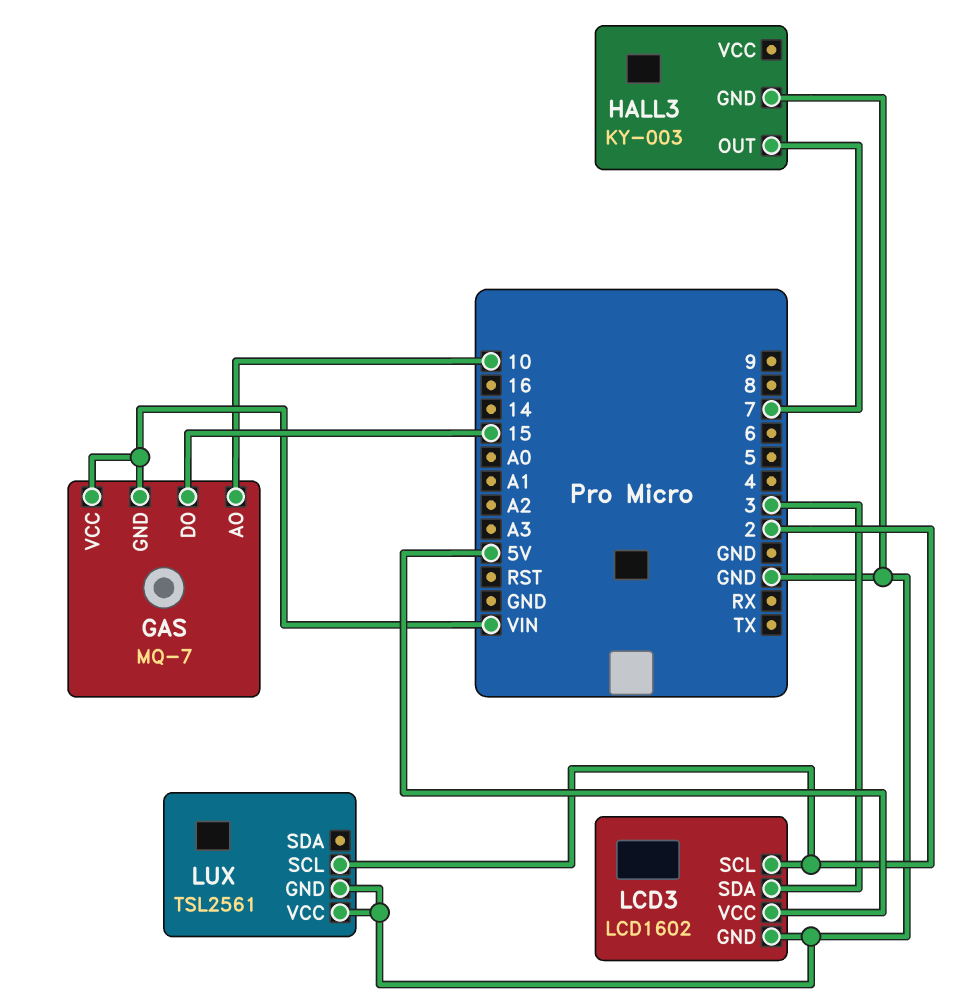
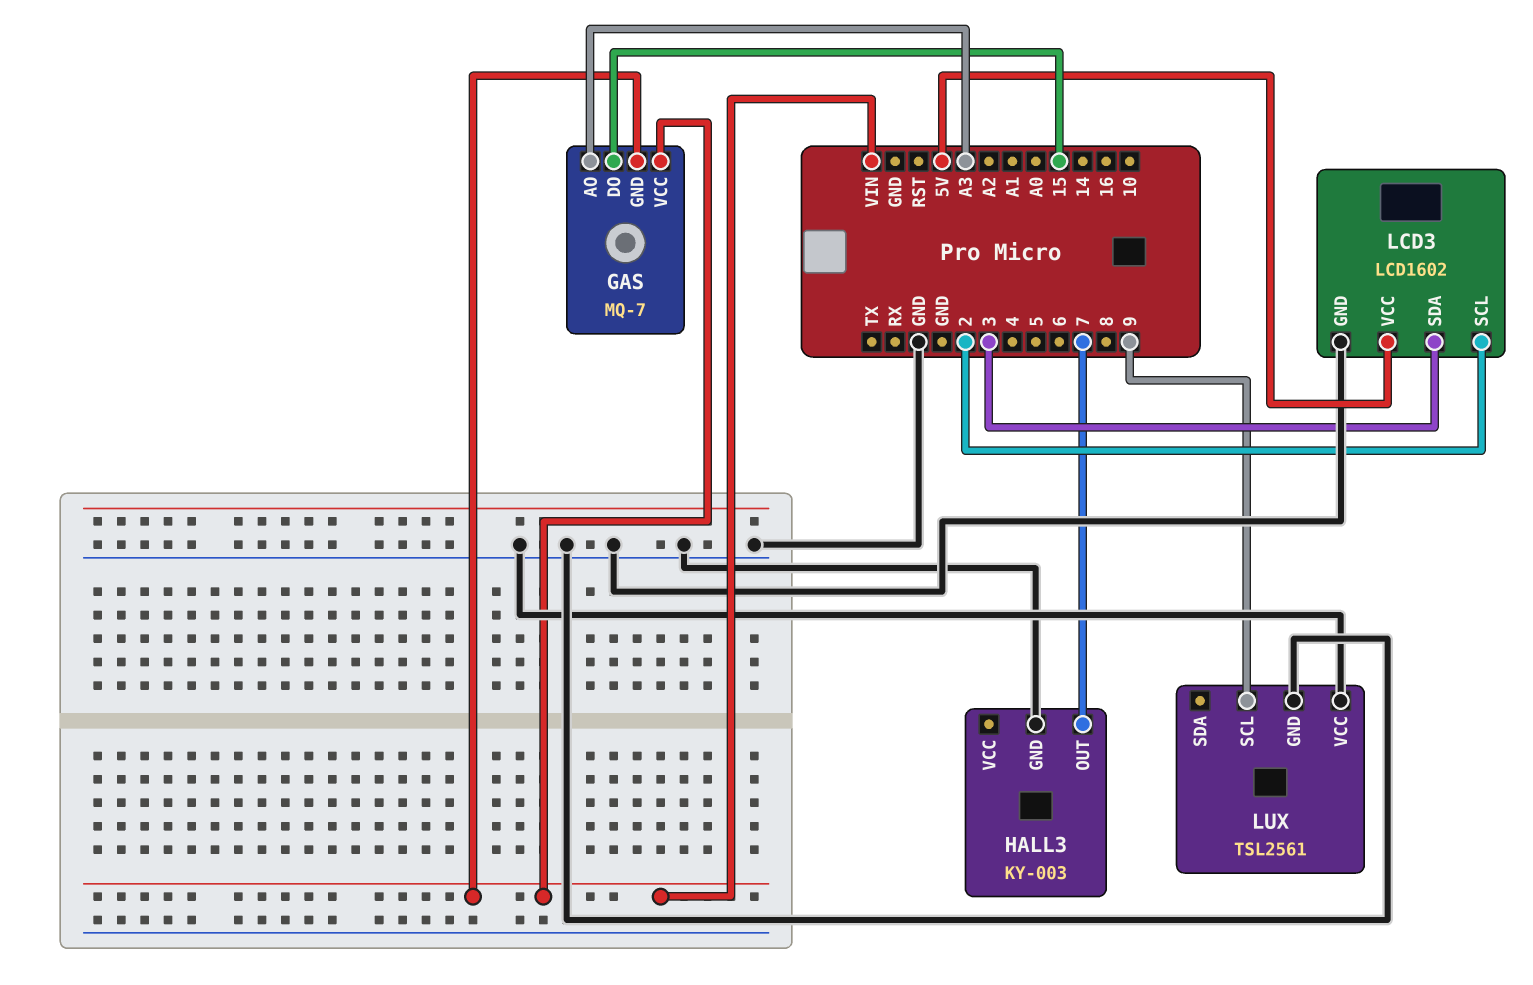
GAS pin AO: 10 -> A3
LUX pin SCL: 2 -> 9

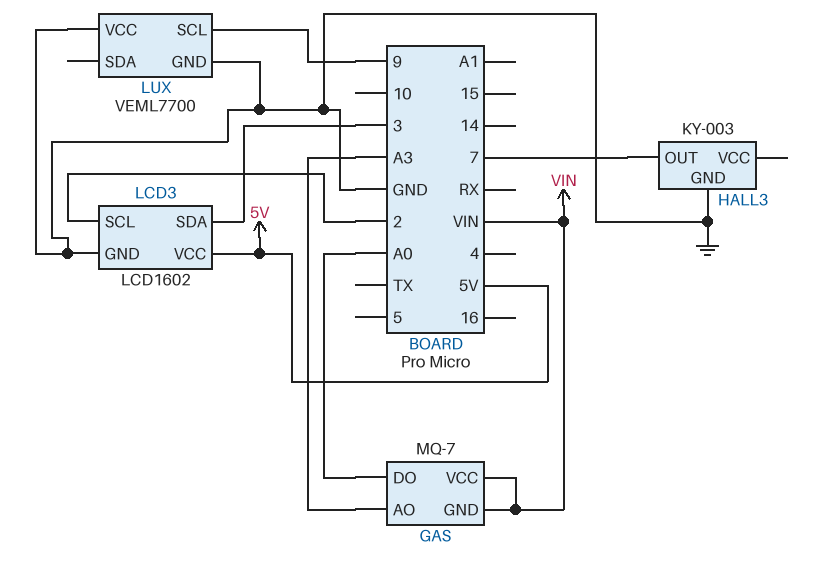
GAS pin DO: 15 -> A0
LUX: TSL2561 -> VEML7700

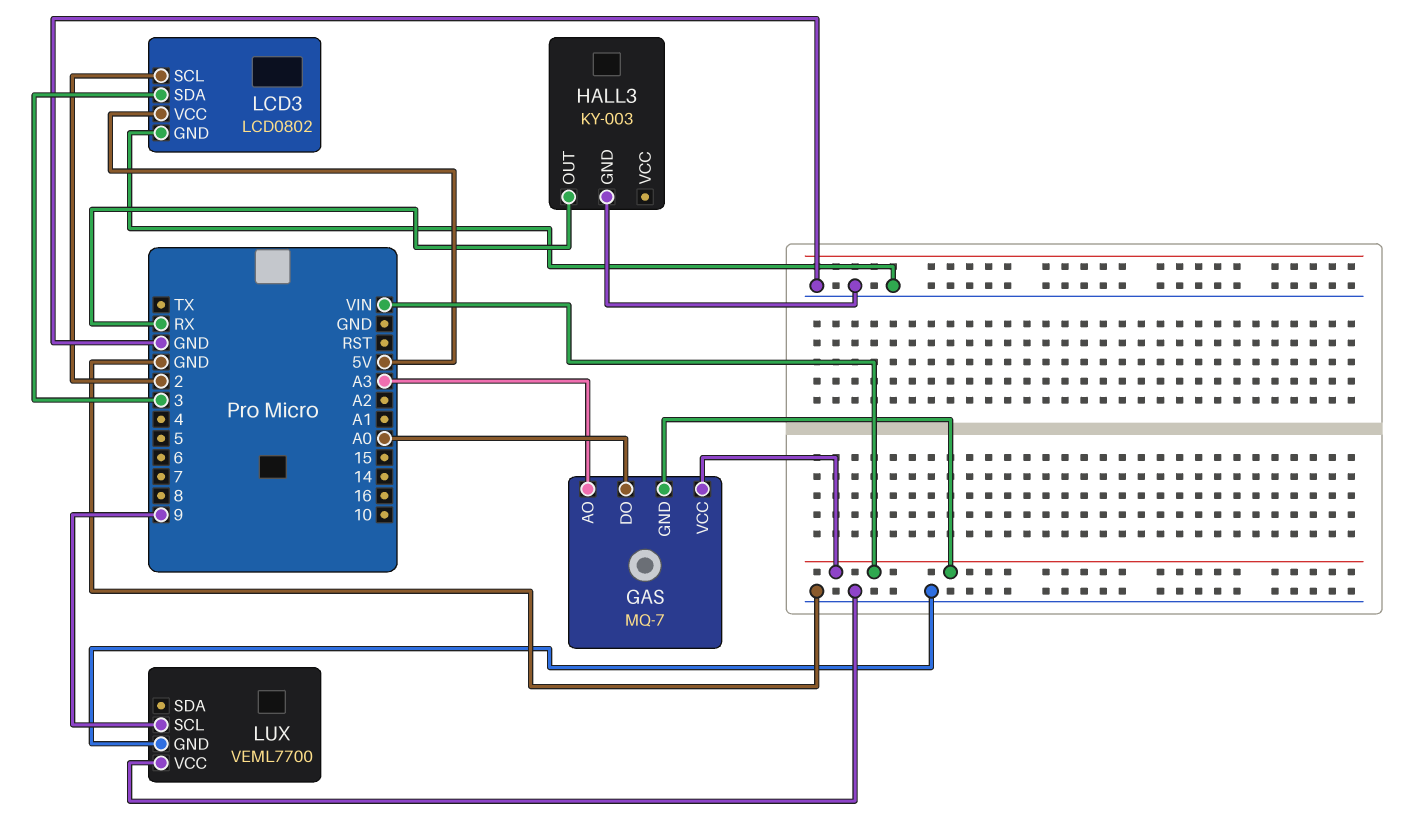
HALL3 pin OUT: 7 -> RX
LCD3: LCD1602 -> LCD0802

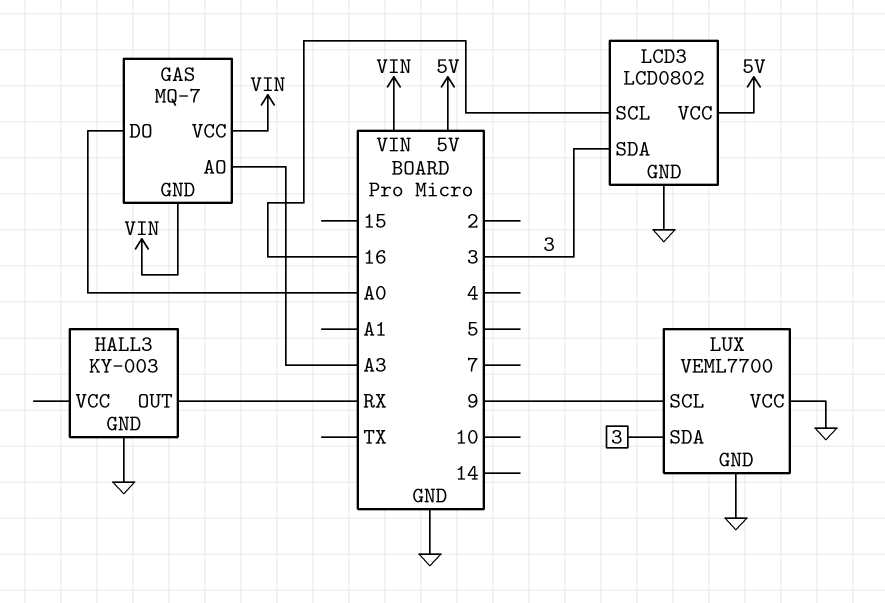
LCD3 pin SCL: 2 -> 16
LUX pin SDA: none -> 3

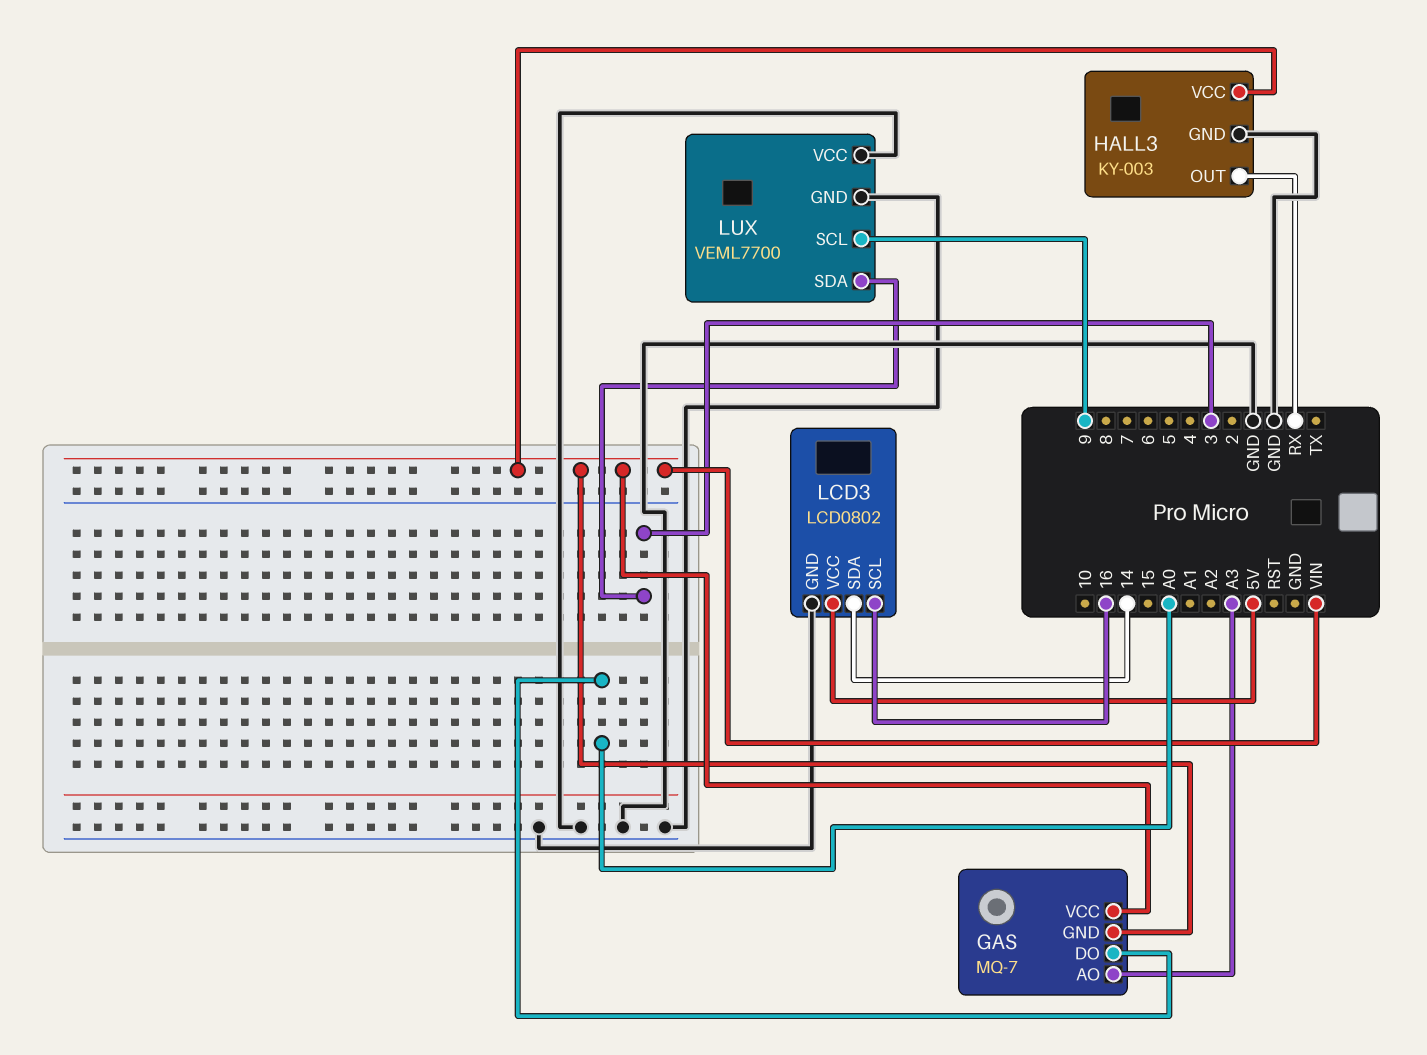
HALL3 pin VCC: none -> VIN
LCD3 pin SDA: 3 -> 14

